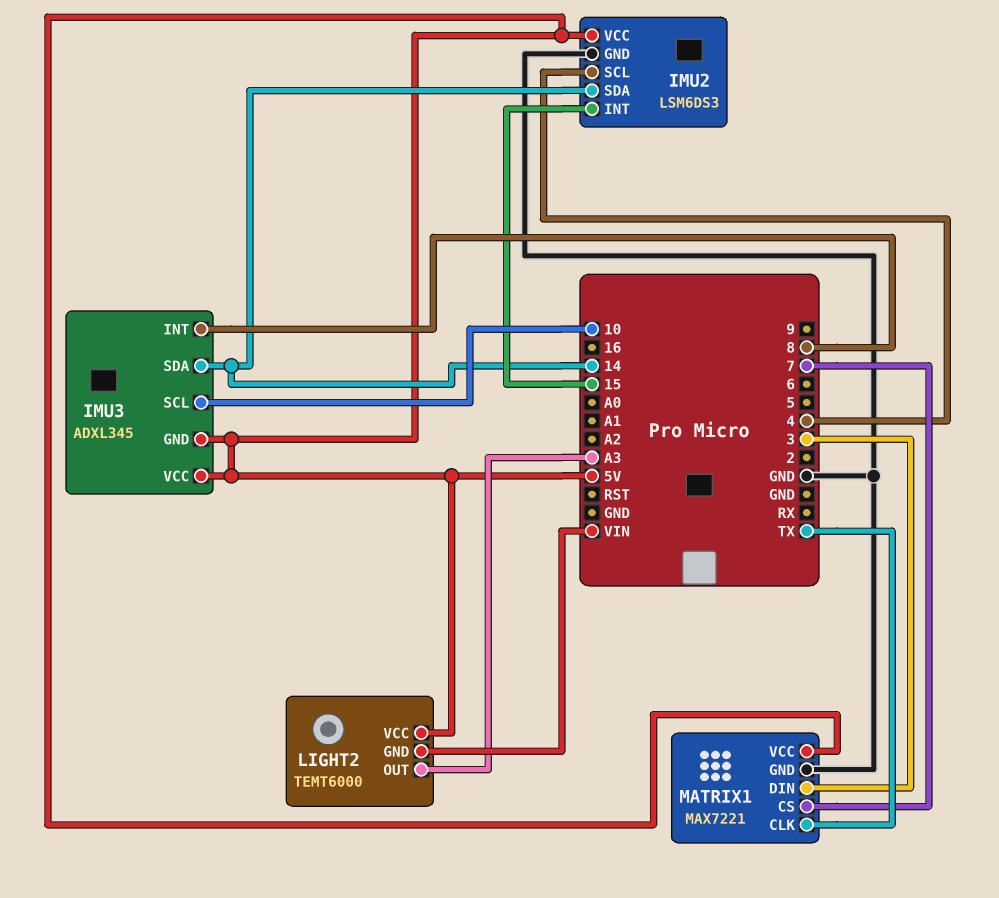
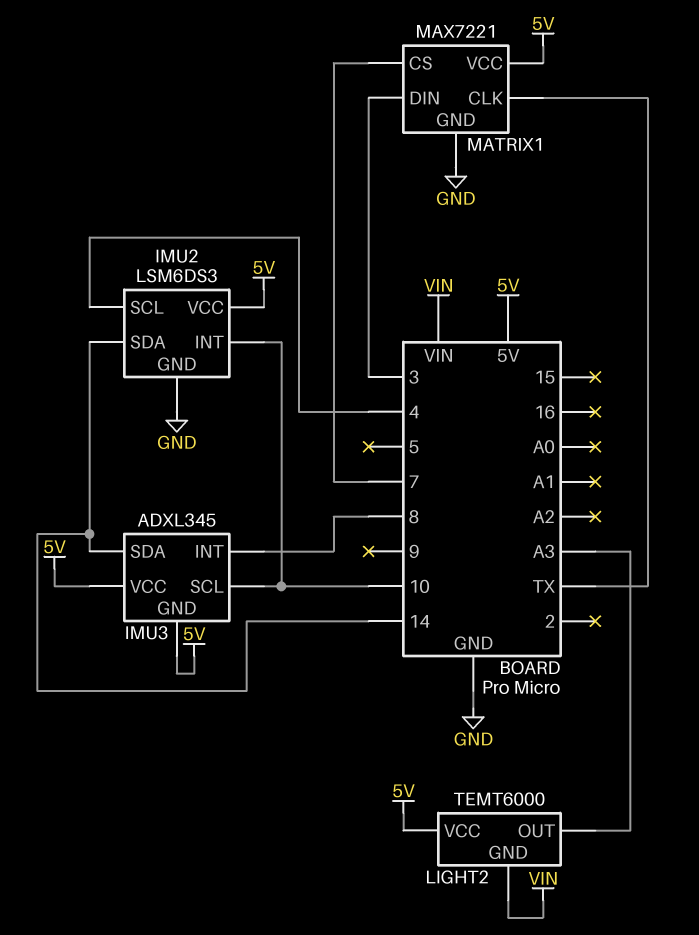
IMU2 pin INT: 15 -> 10

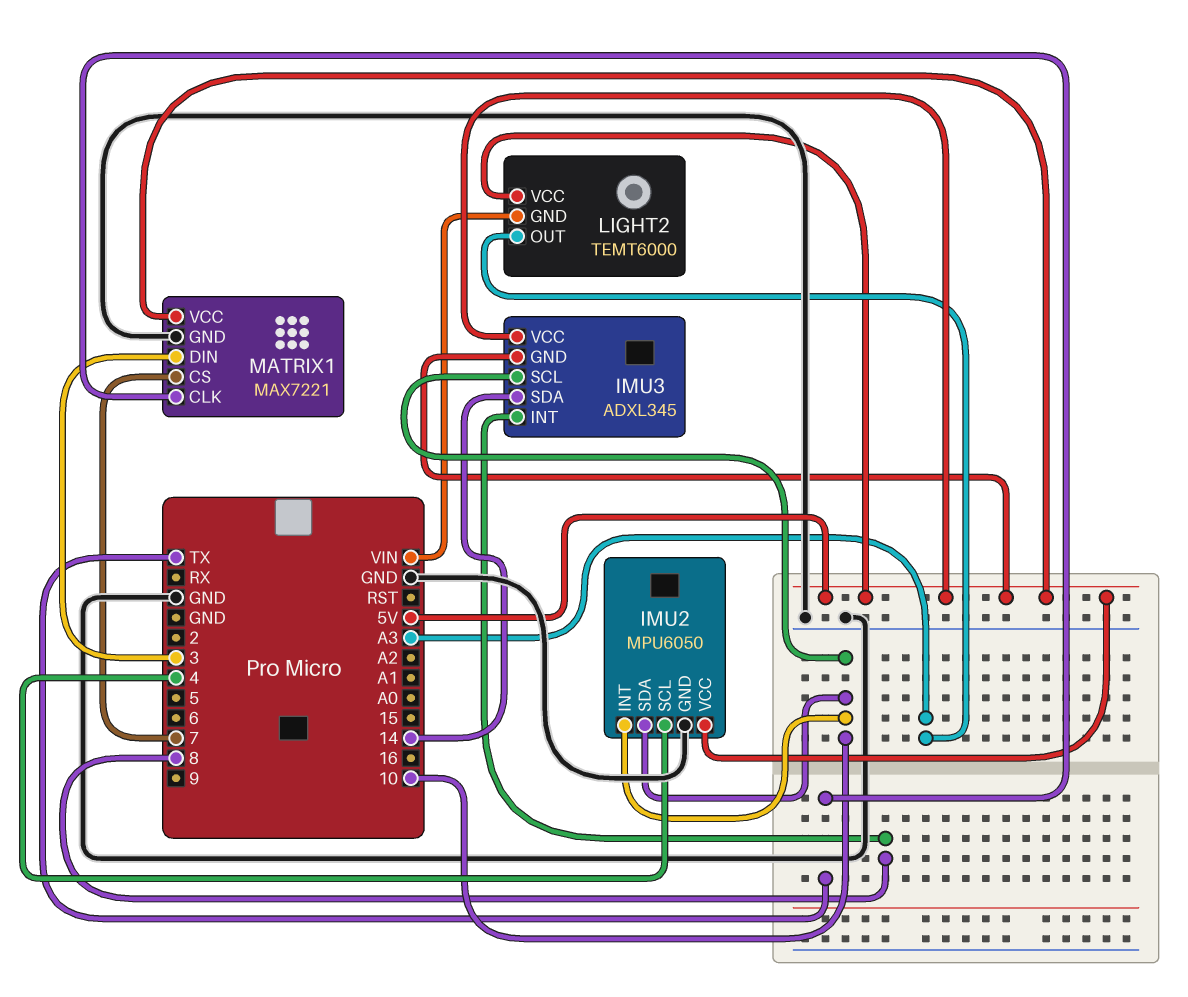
IMU2: LSM6DS3 -> MPU6050
IMU2 pin SDA: 14 -> 10

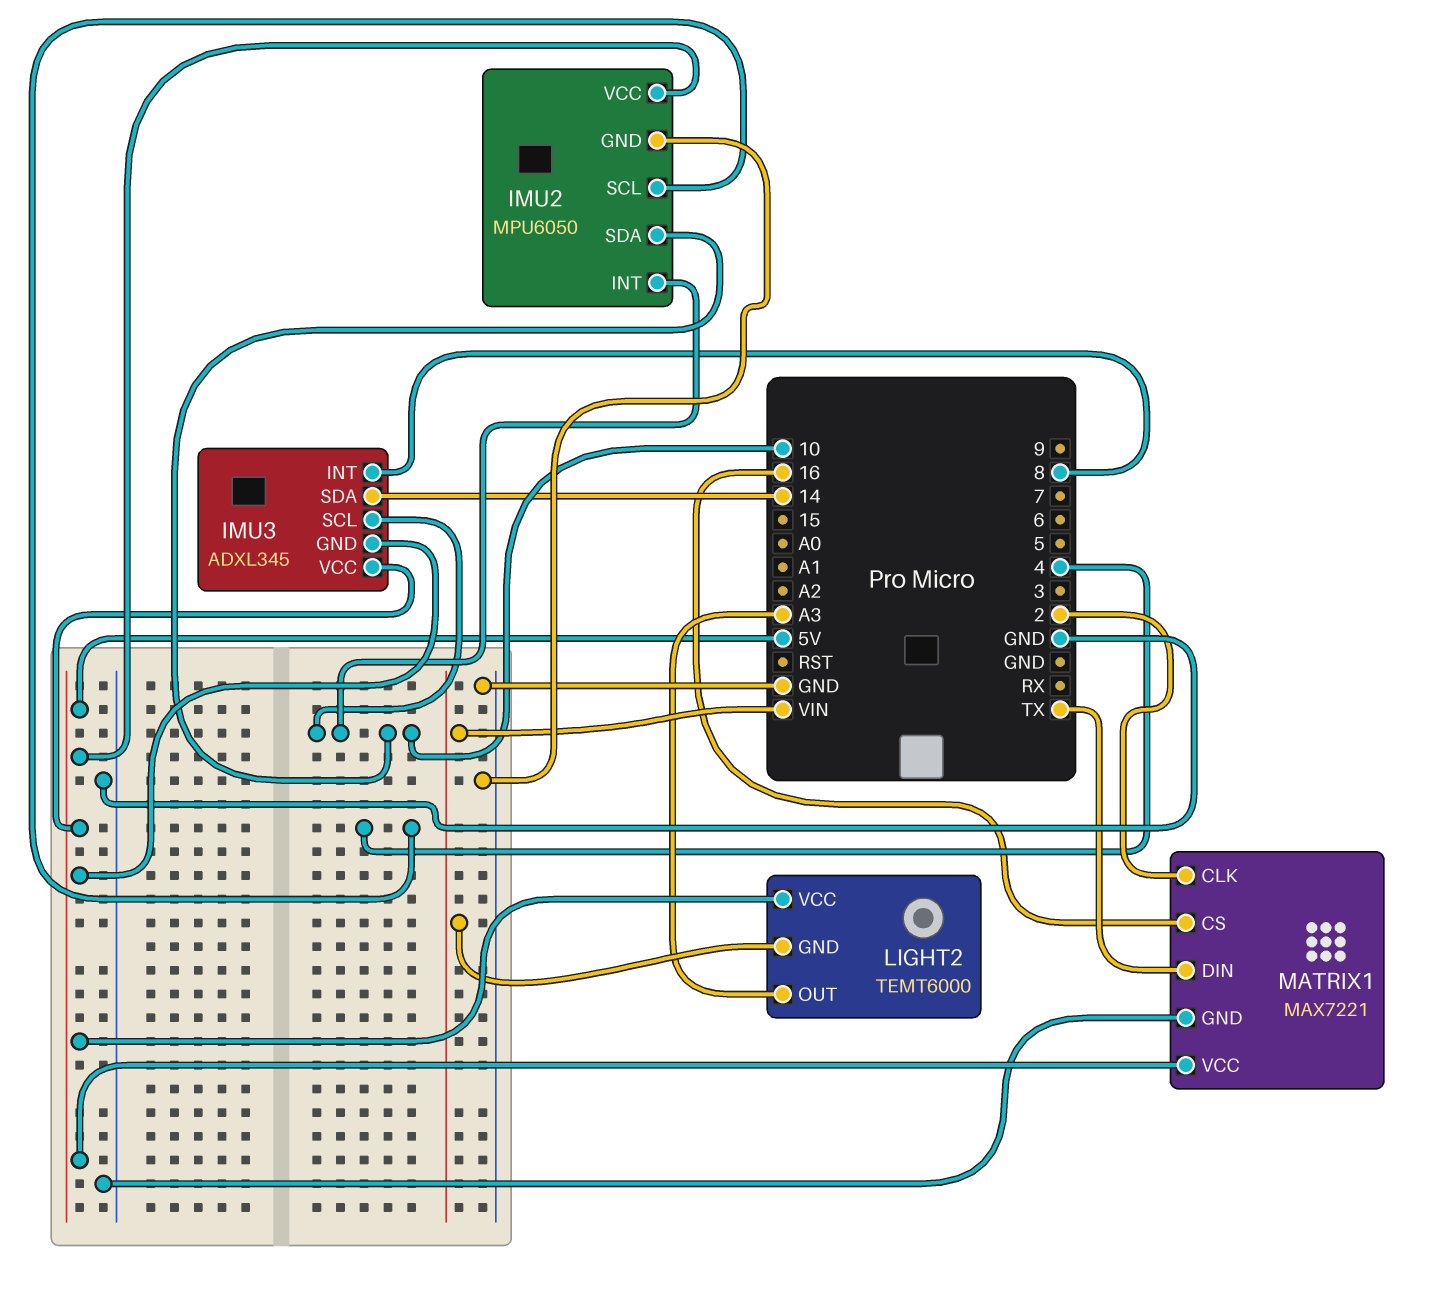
MATRIX1 pin CLK: TX -> 2
MATRIX1 pin CS: 7 -> 16
MATRIX1 pin DIN: 3 -> TX

